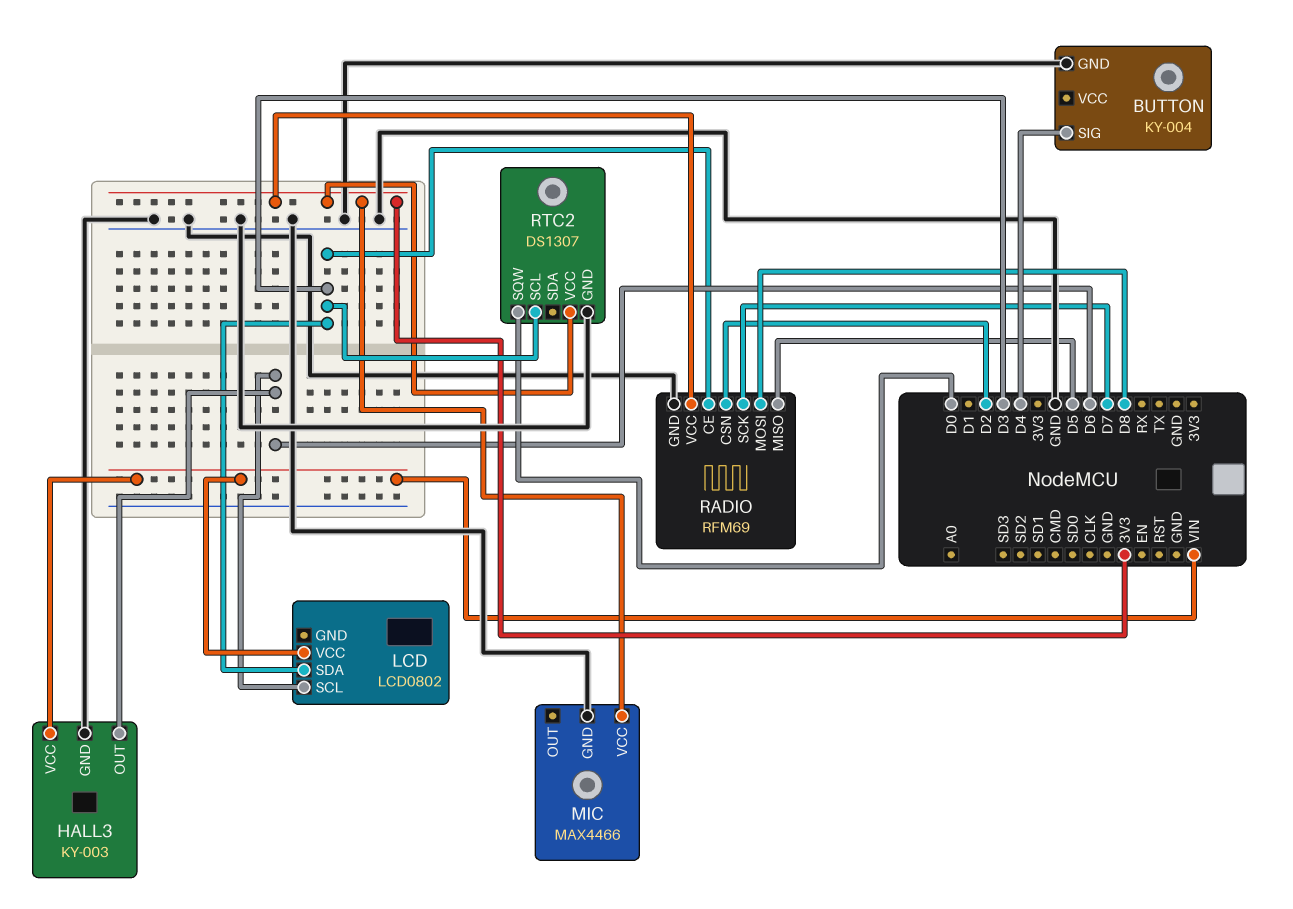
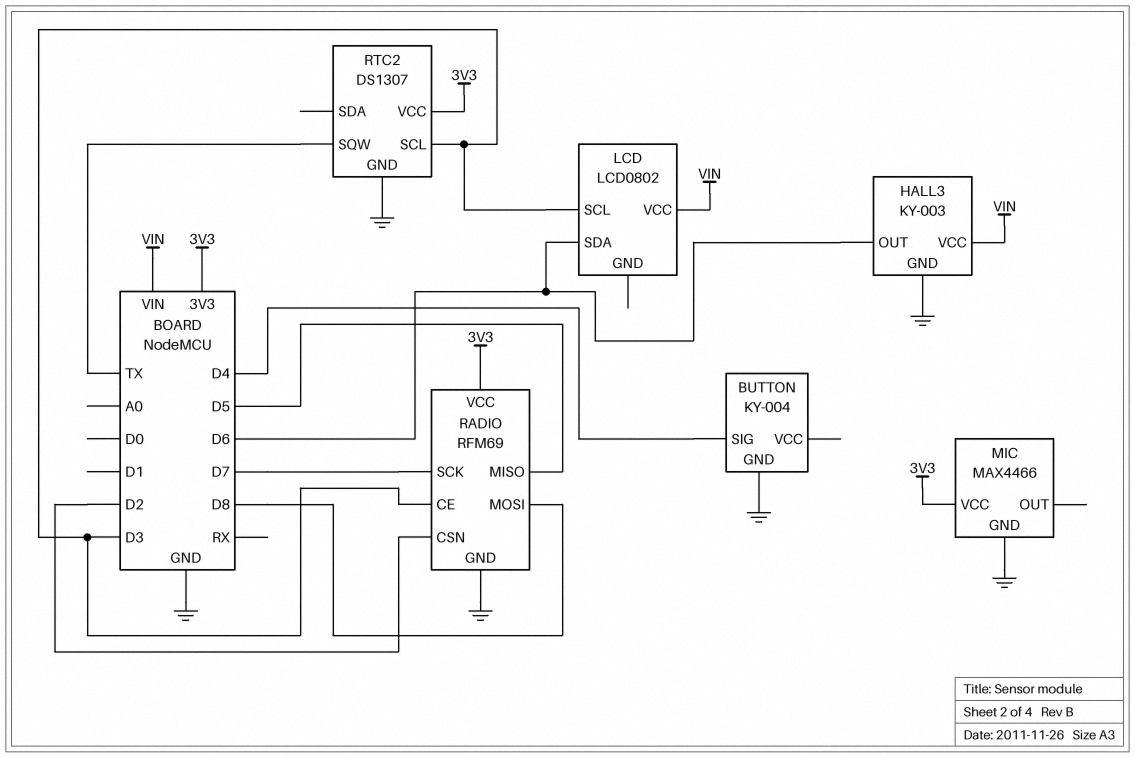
LCD pin SCL: D6 -> D3
LCD pin SDA: D3 -> D6
RTC2 pin SQW: D0 -> TX

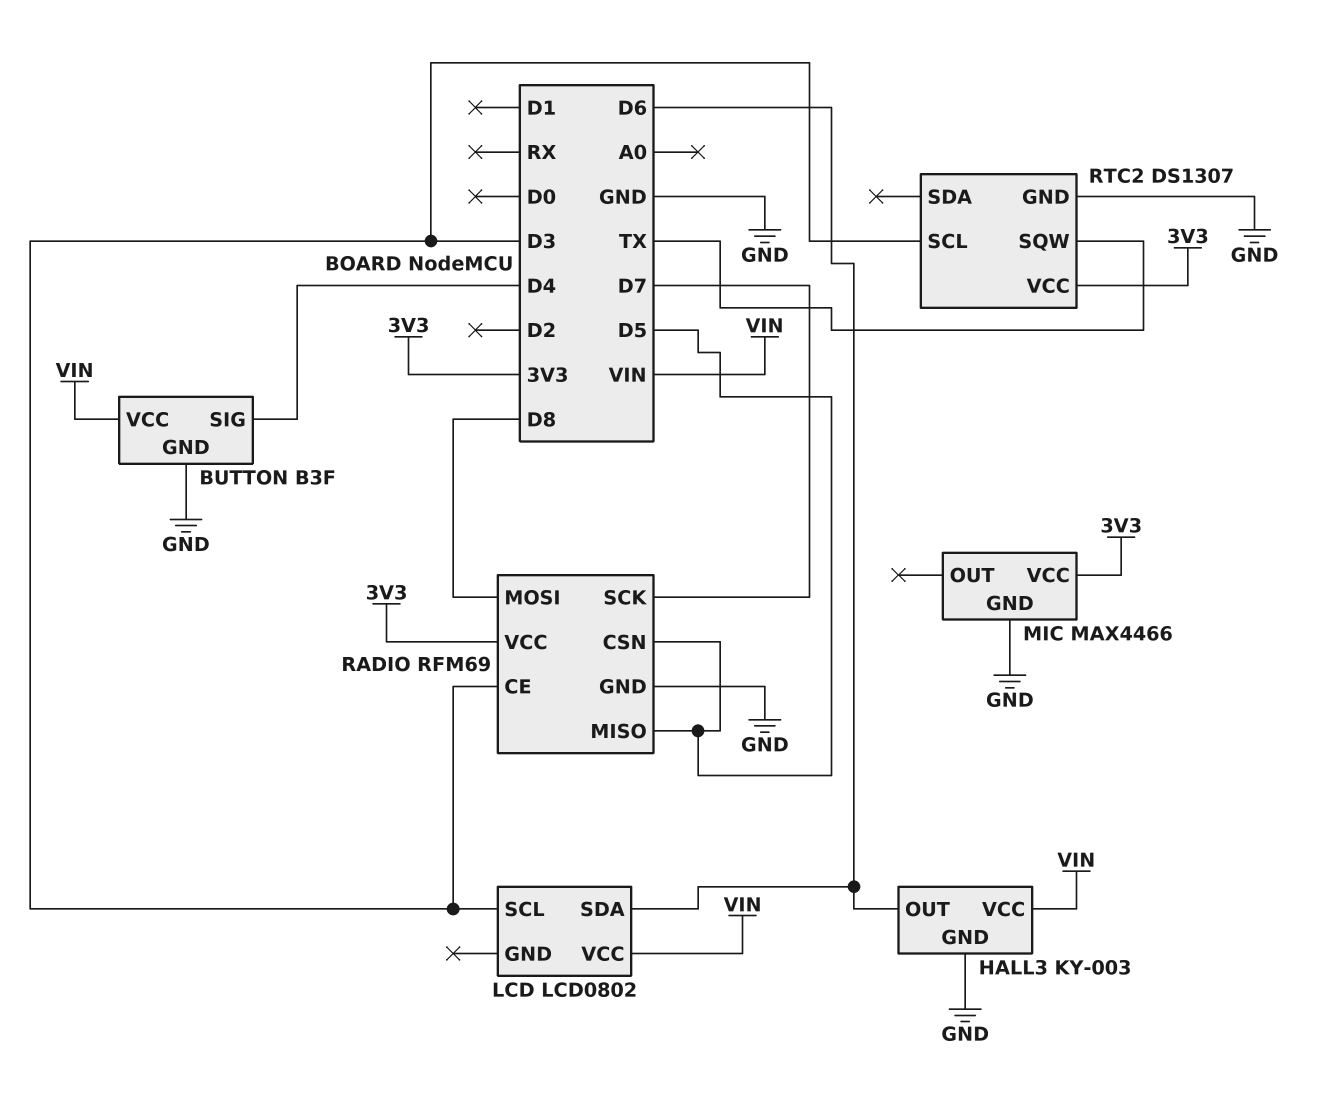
BUTTON: KY-004 -> B3F
BUTTON pin VCC: none -> VIN
RADIO pin CSN: D2 -> D5

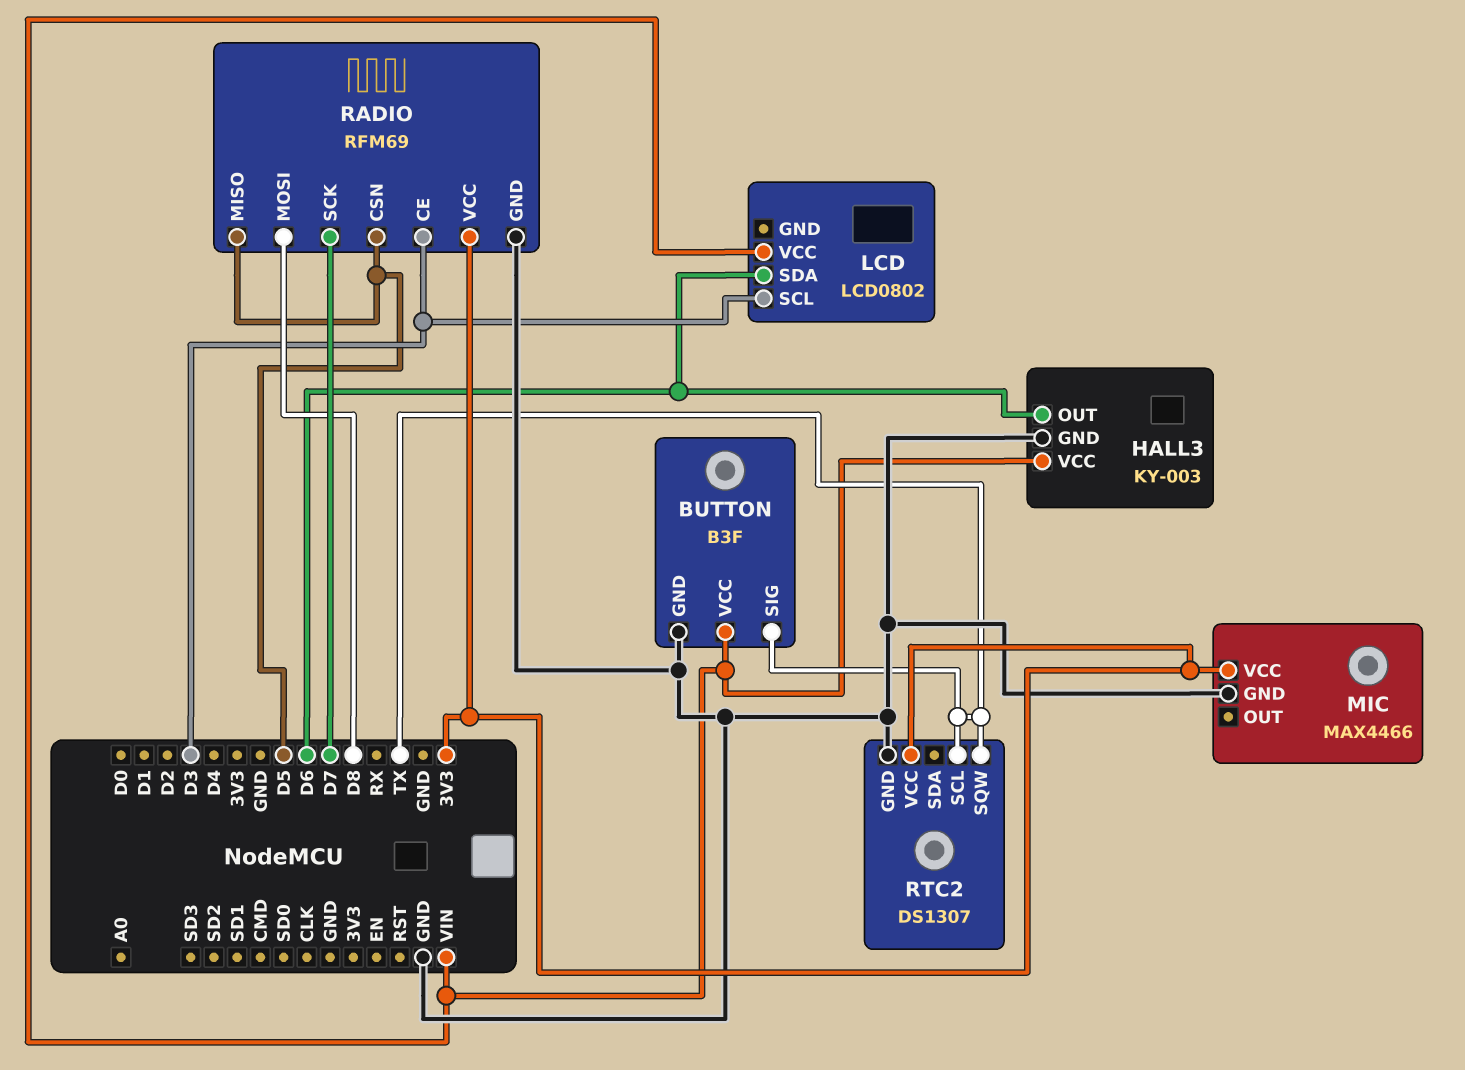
BUTTON pin SIG: D4 -> TX
RTC2 pin SCL: D3 -> TX

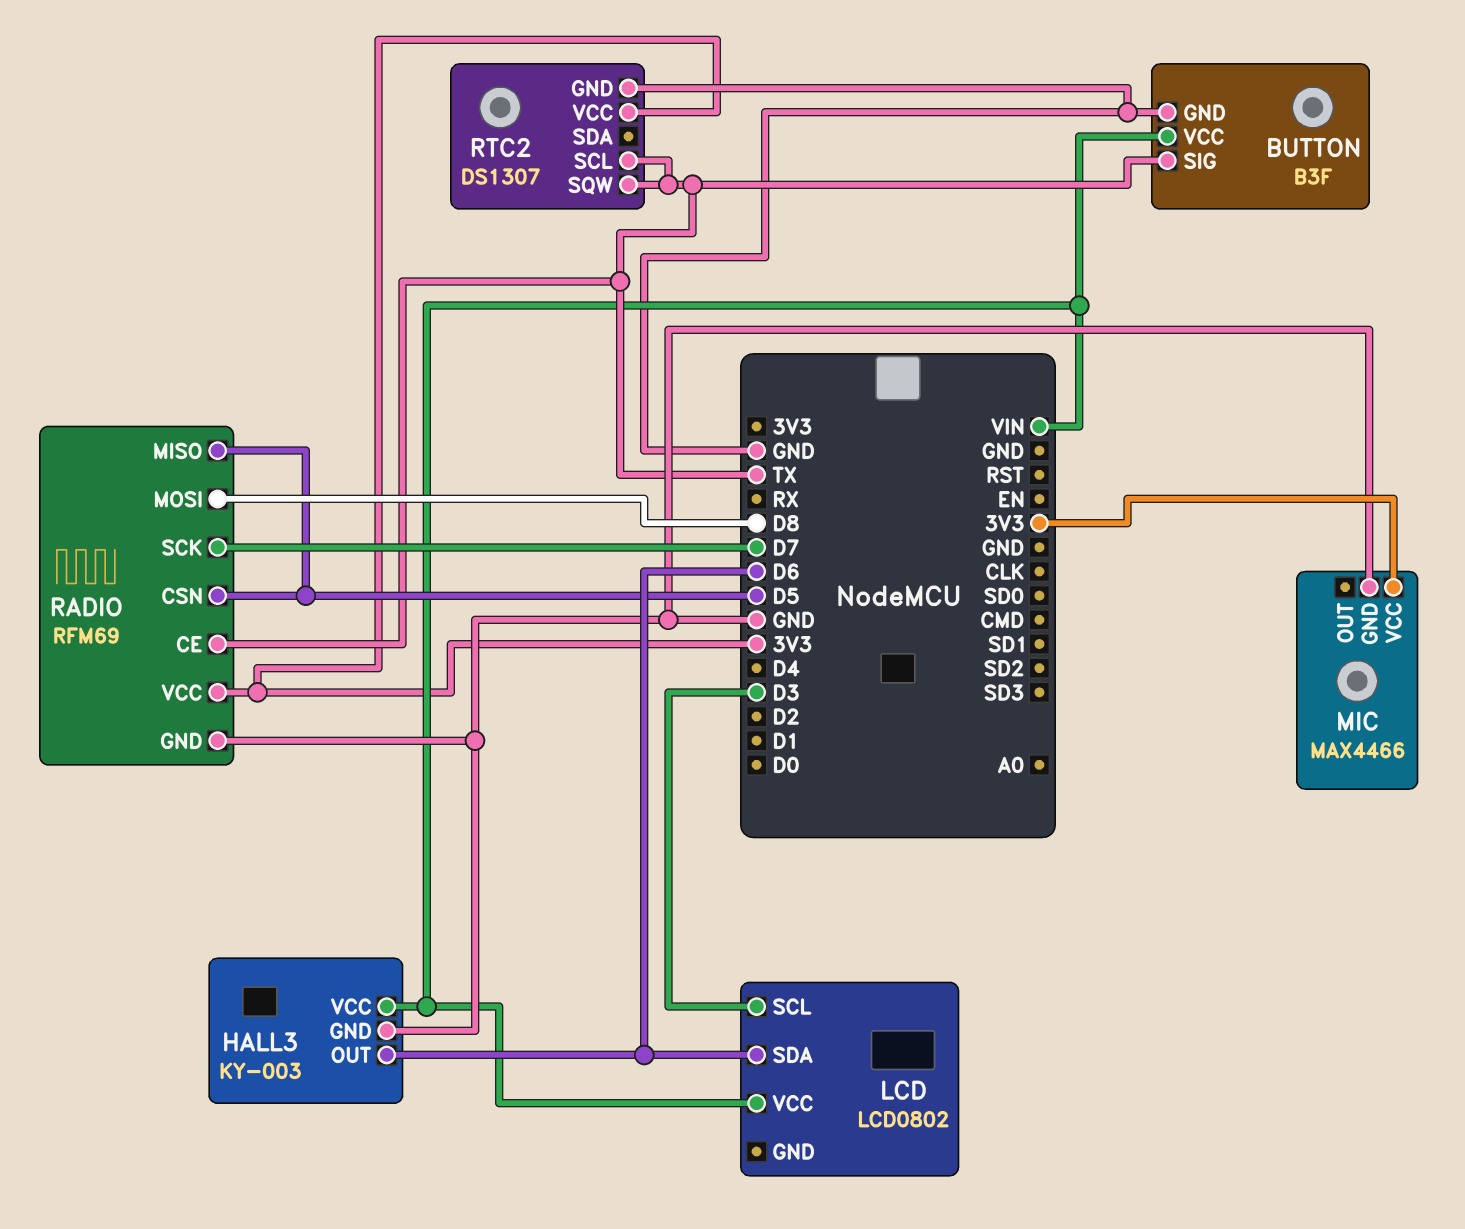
RADIO pin CE: D3 -> TX

